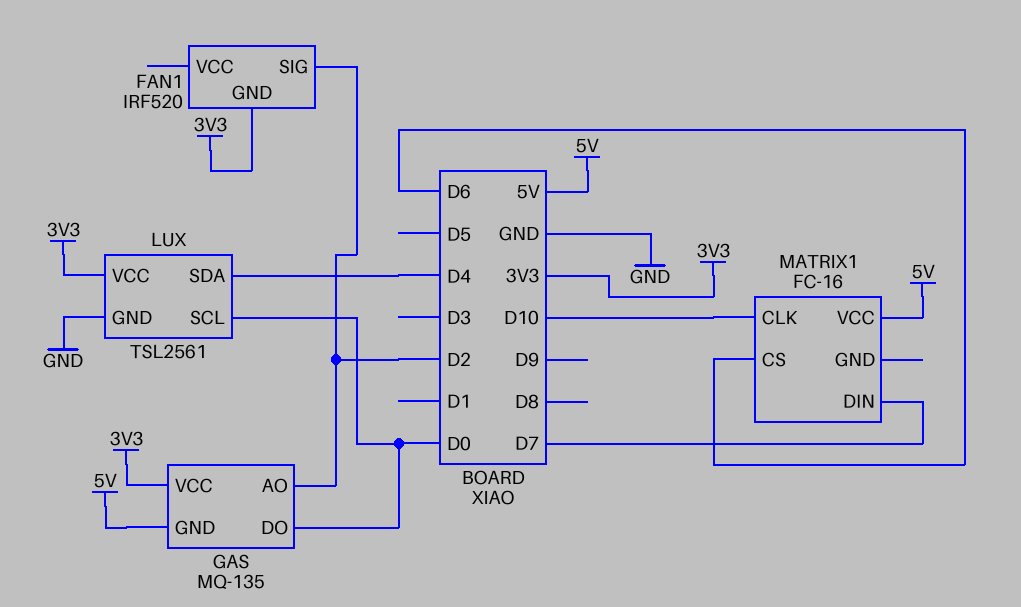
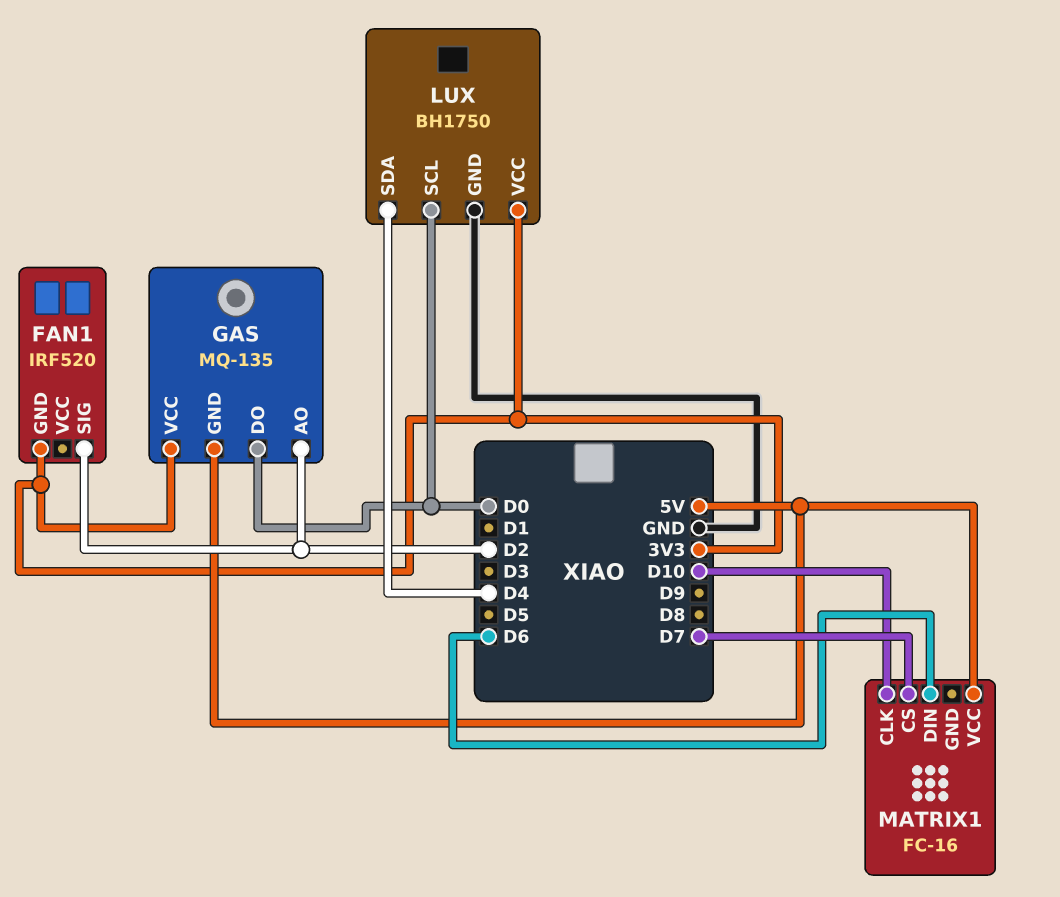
LUX: TSL2561 -> BH1750
MATRIX1 pin CS: D6 -> D7
MATRIX1 pin DIN: D7 -> D6

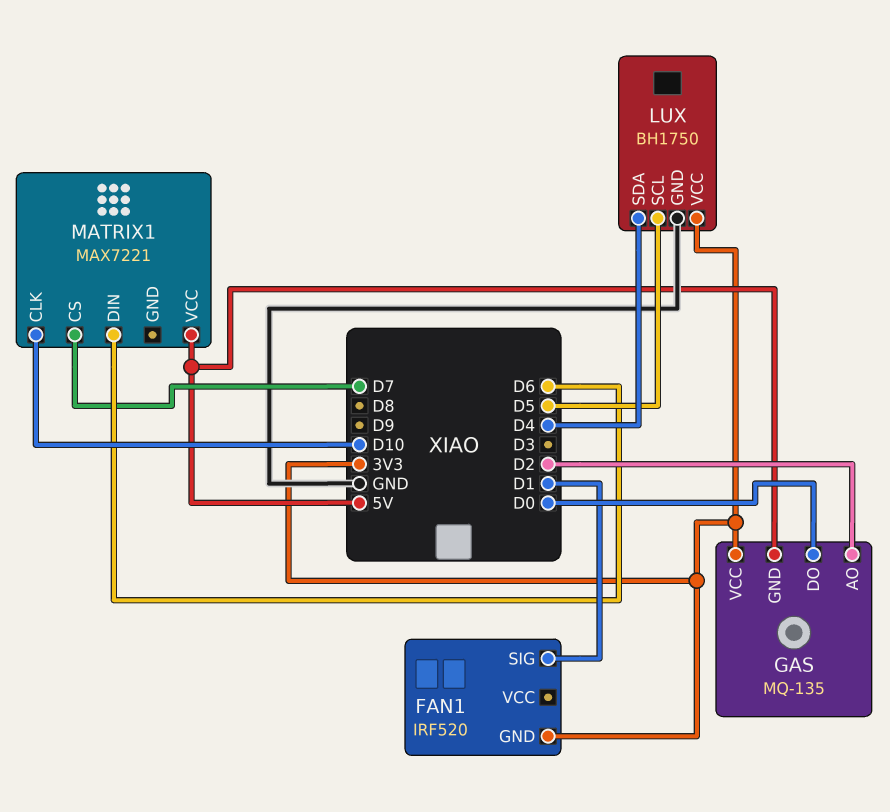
FAN1 pin SIG: D2 -> D1
LUX pin SCL: D0 -> D5
MATRIX1: FC-16 -> MAX7221

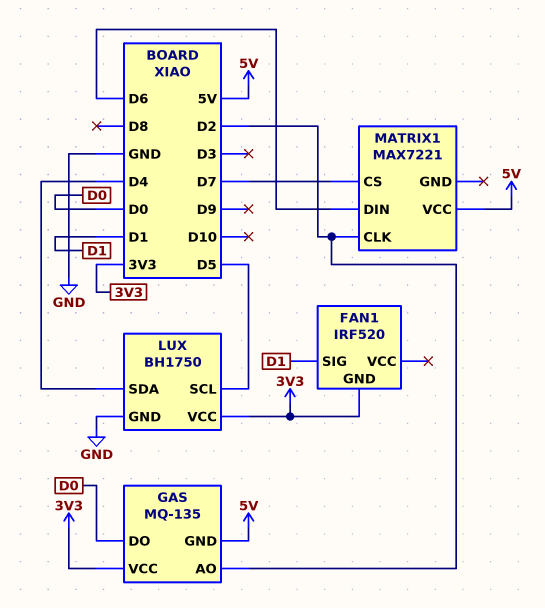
MATRIX1 pin CLK: D10 -> D2

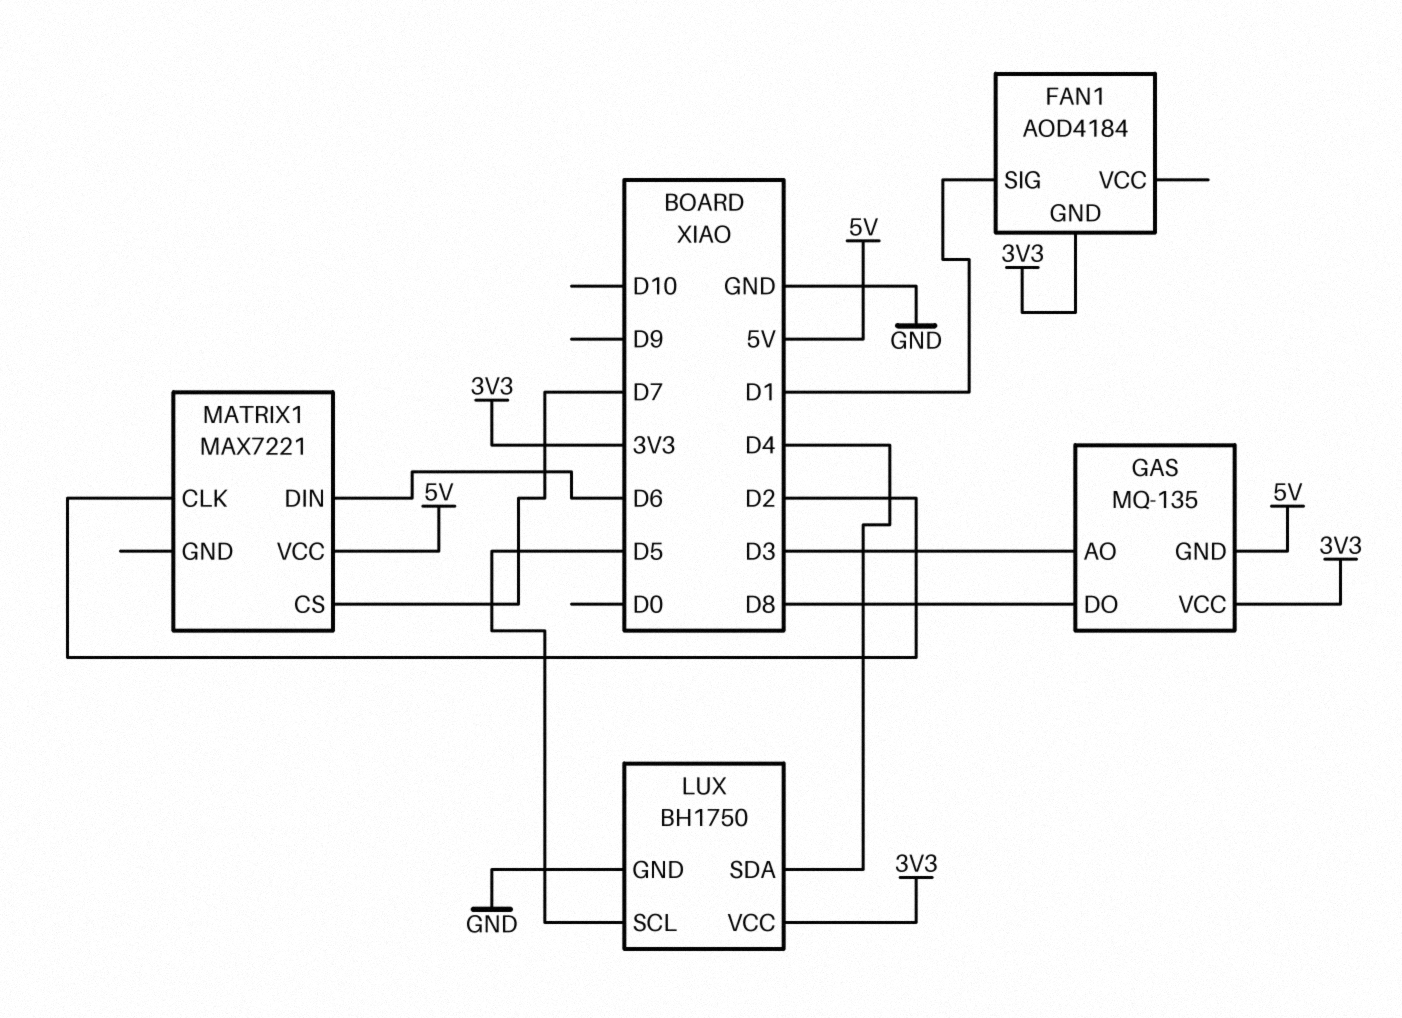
FAN1: IRF520 -> AOD4184
GAS pin AO: D2 -> D3
GAS pin DO: D0 -> D8

